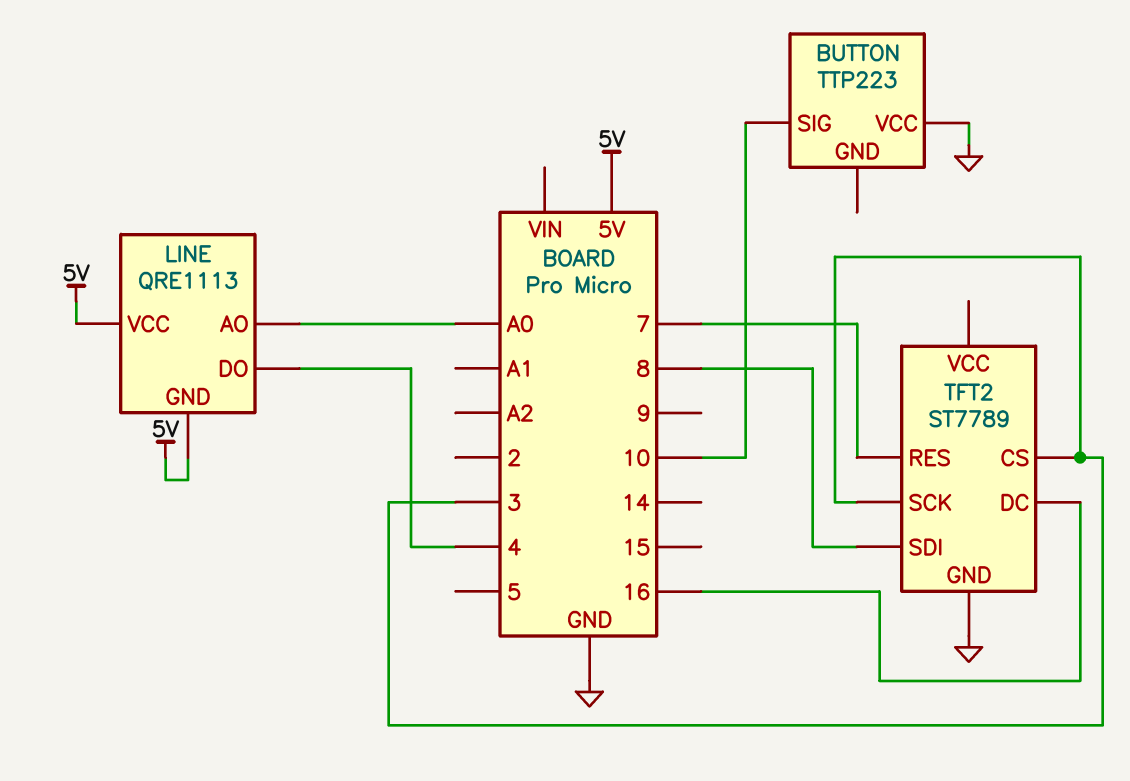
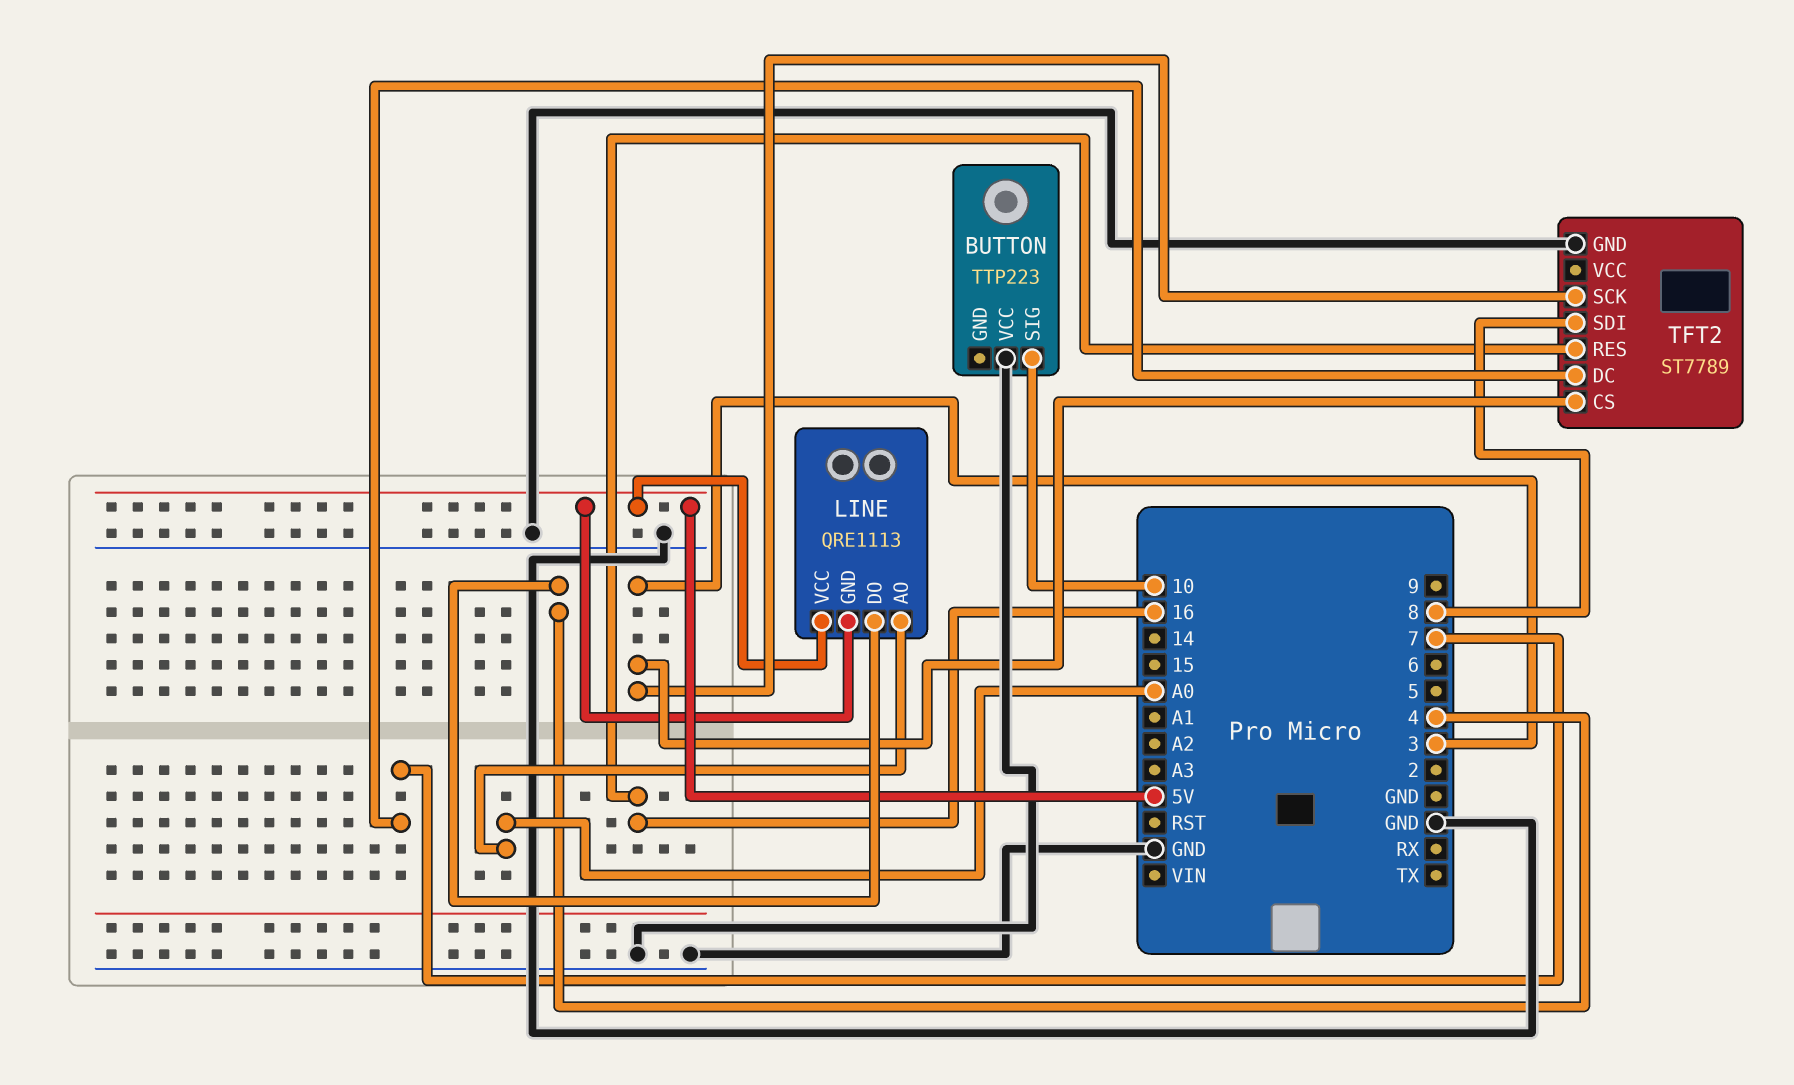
TFT2 pin DC: 16 -> 7
TFT2 pin RES: 7 -> 16

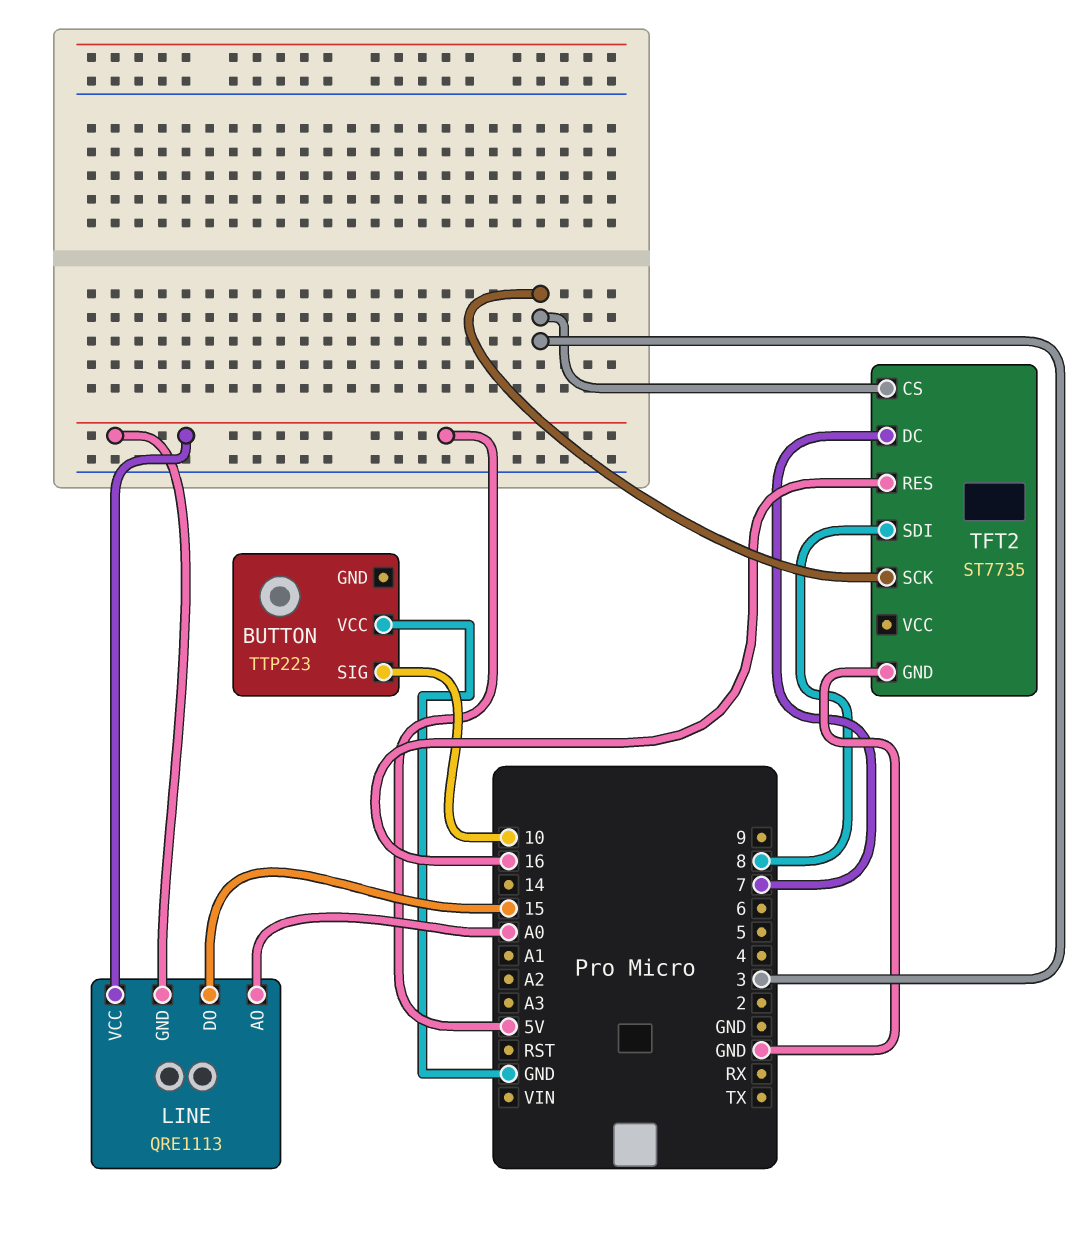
LINE pin DO: 4 -> 15
TFT2: ST7789 -> ST7735

